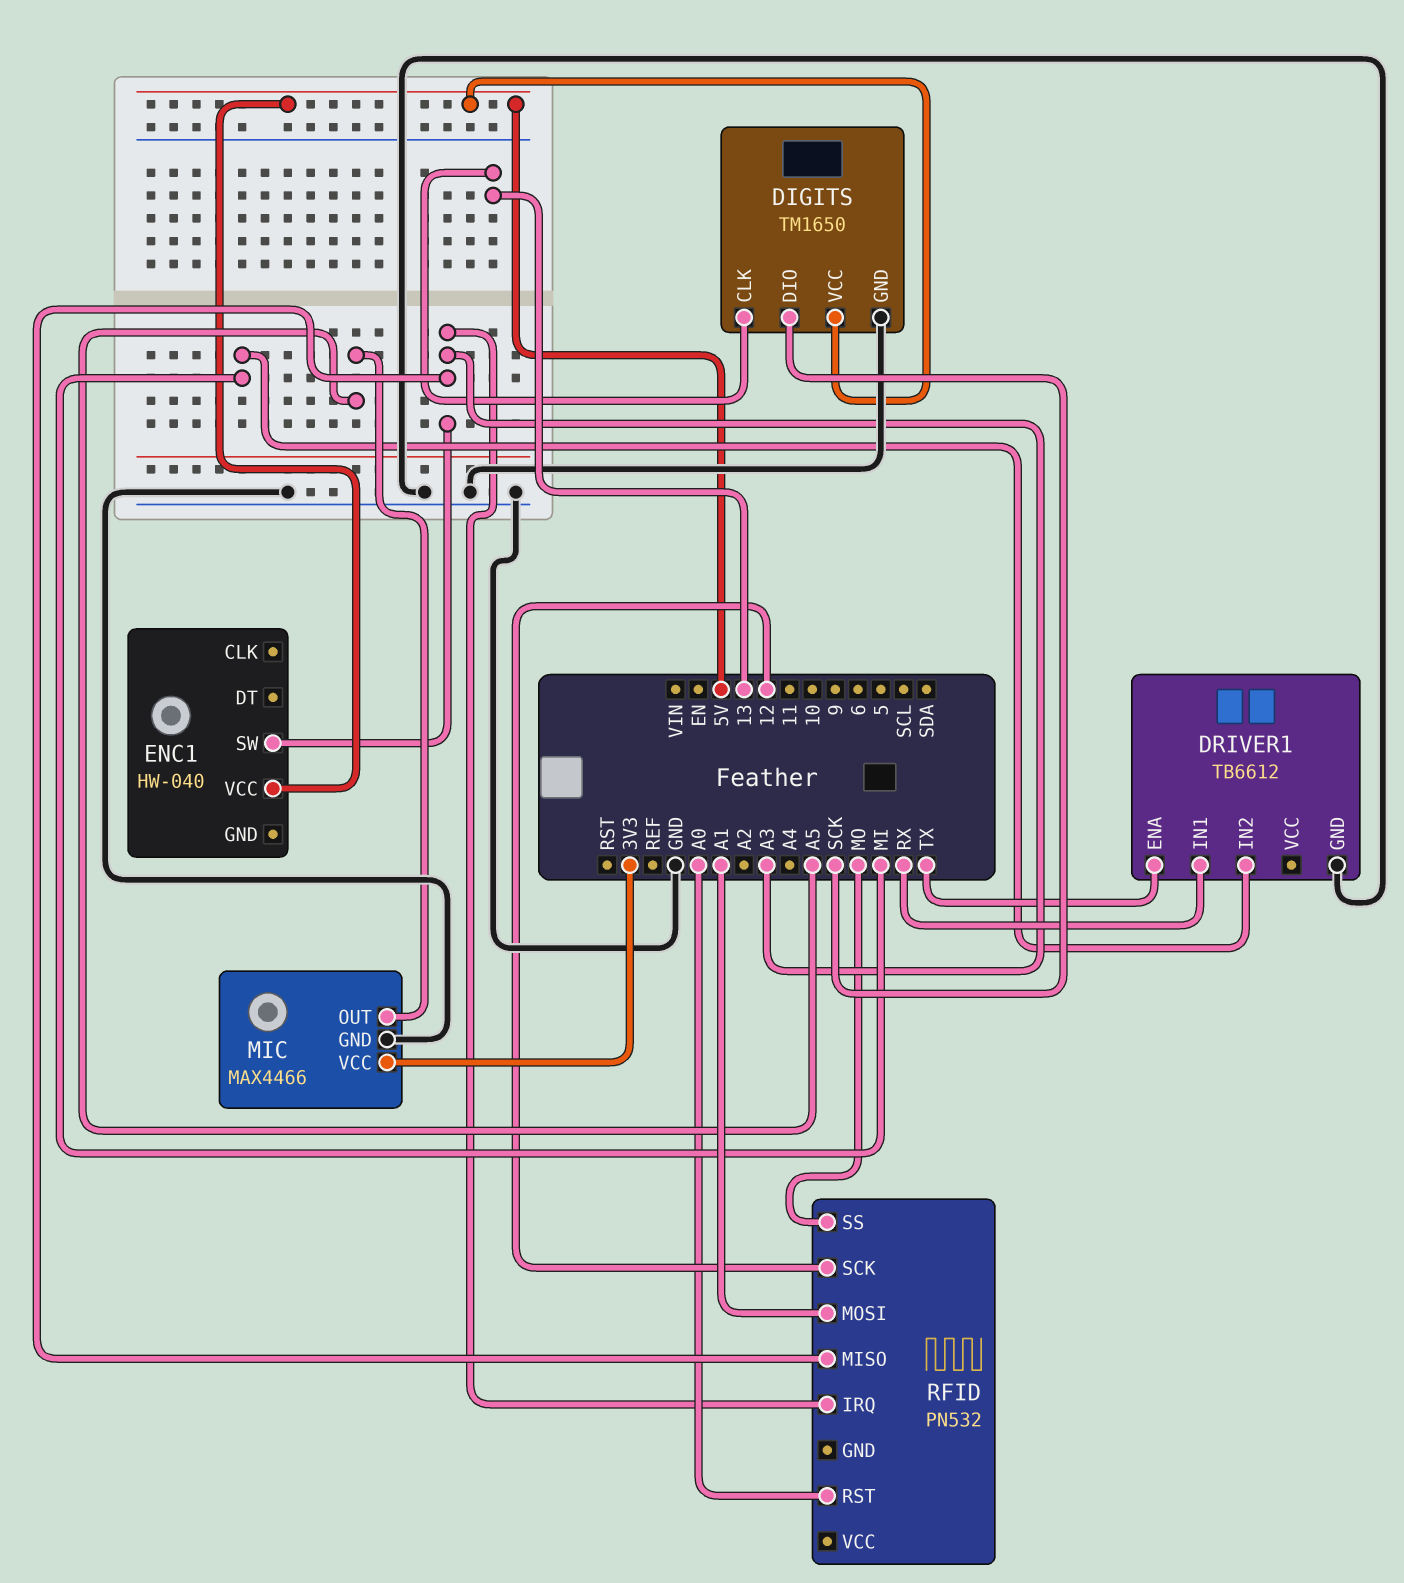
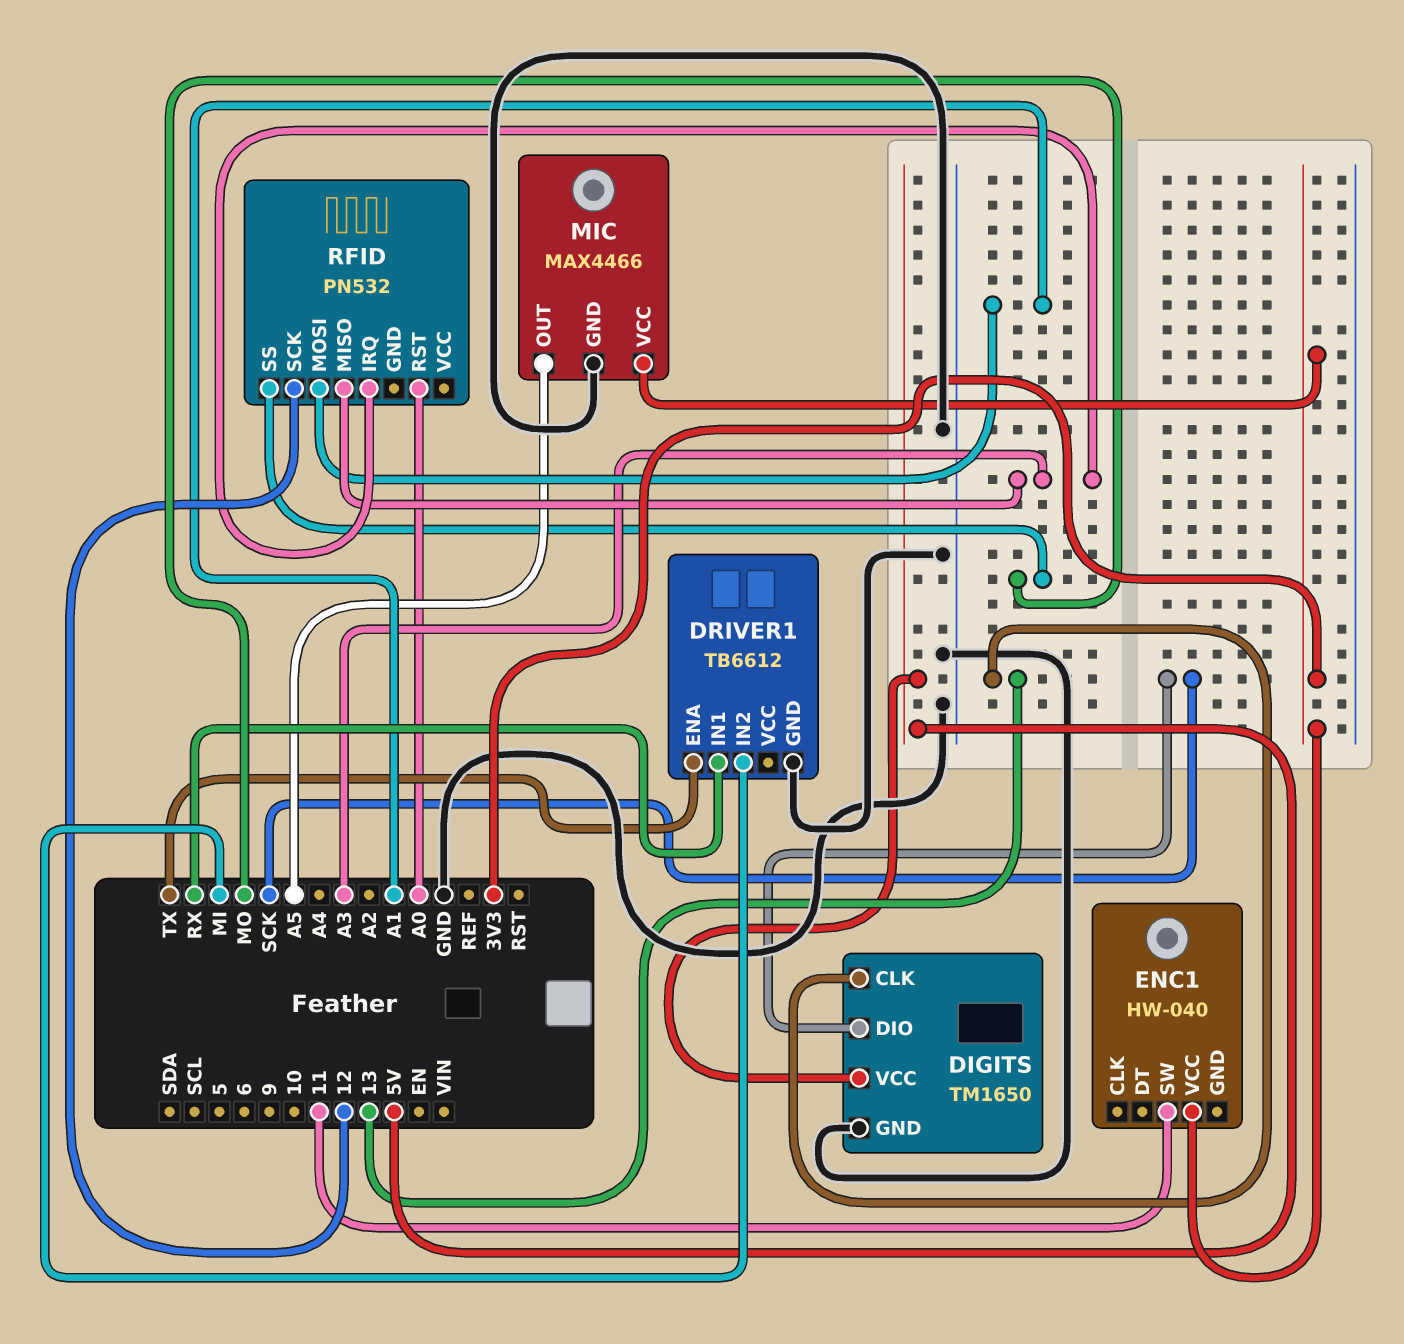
ENC1 pin SW: A3 -> 11
ENC1 pin VCC: 5V -> 3V3

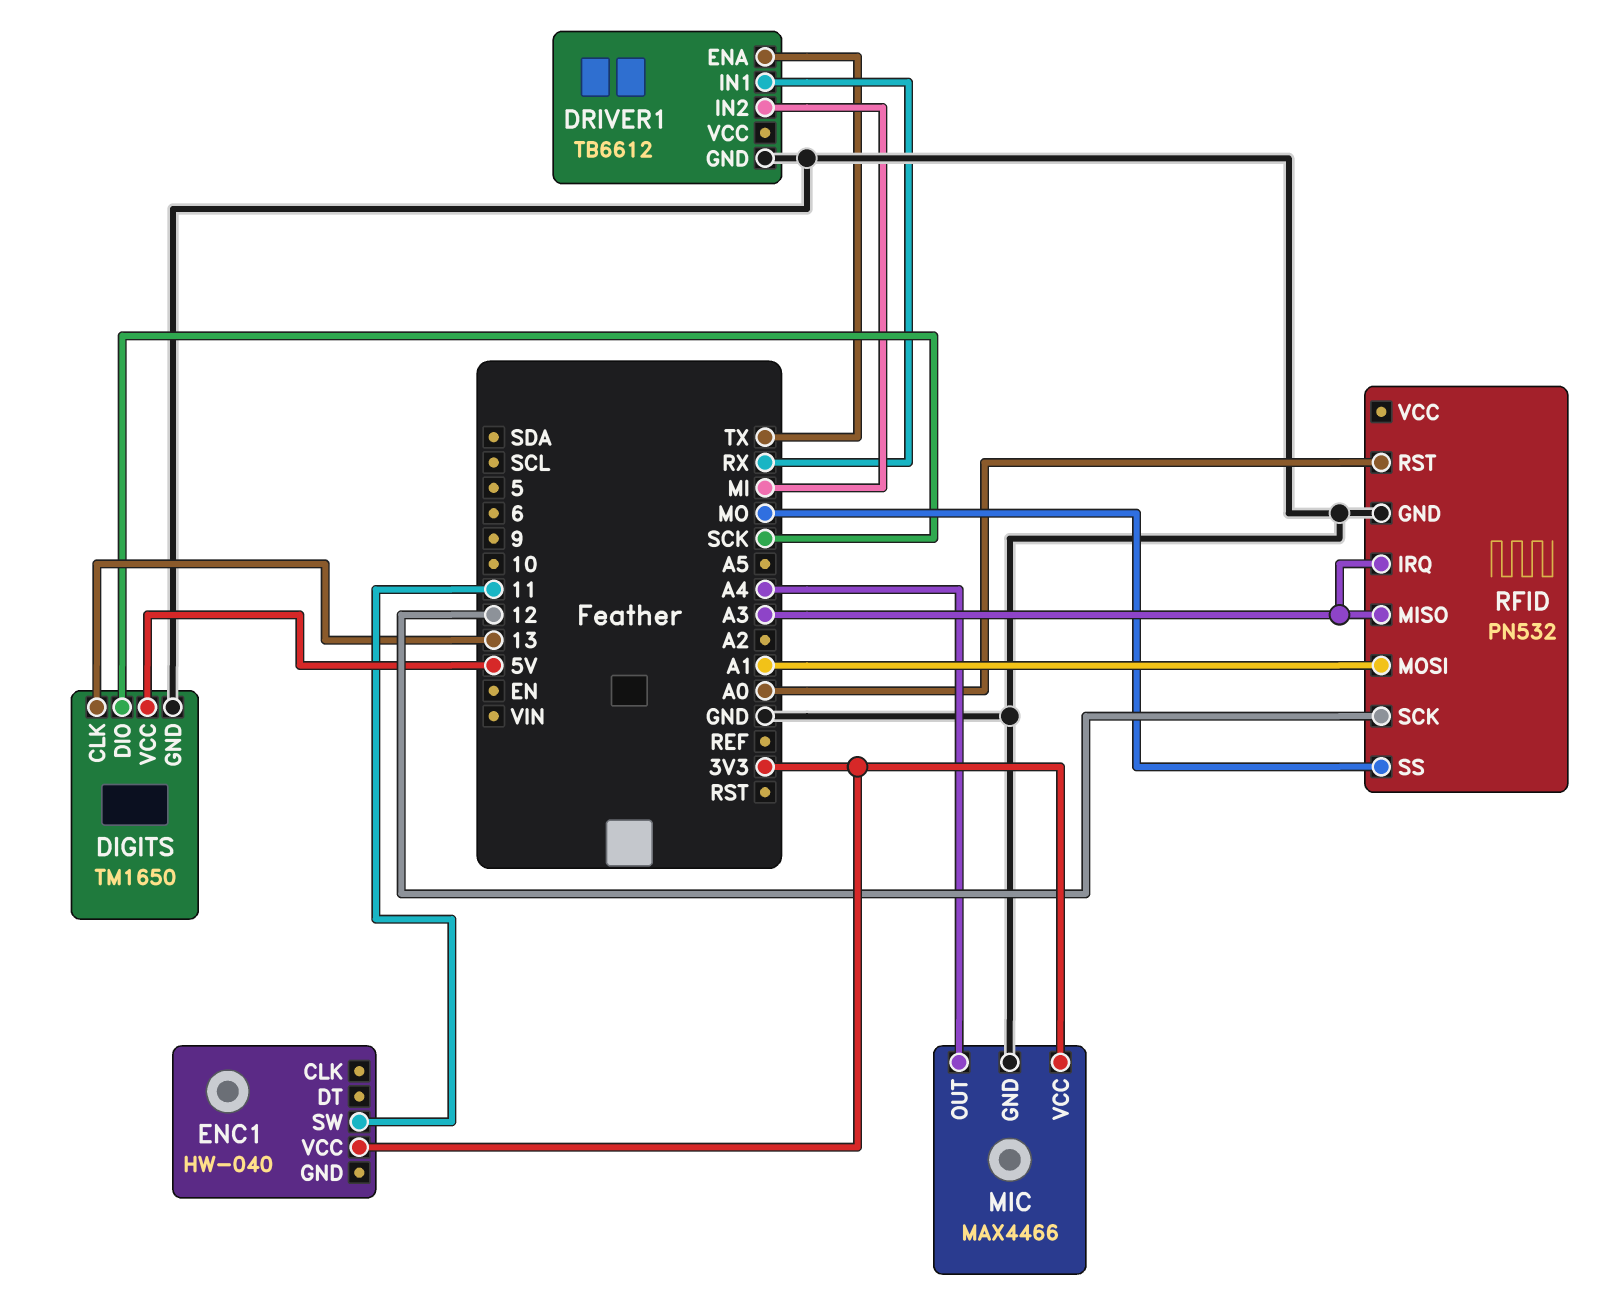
MIC pin OUT: A5 -> A4
RFID pin GND: none -> GND

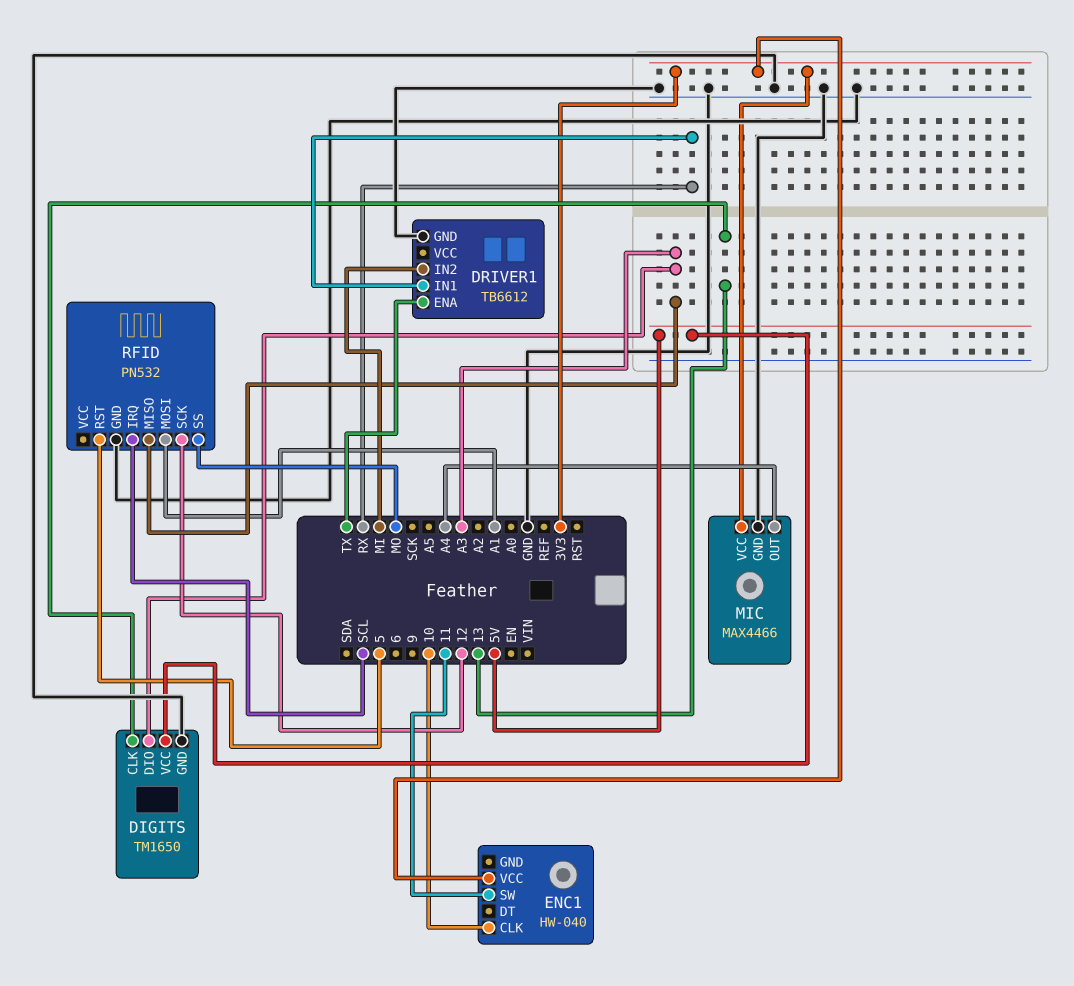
DIGITS pin DIO: SCK -> A3
ENC1 pin CLK: none -> 10
RFID pin IRQ: A3 -> SCL
RFID pin RST: A0 -> 5

